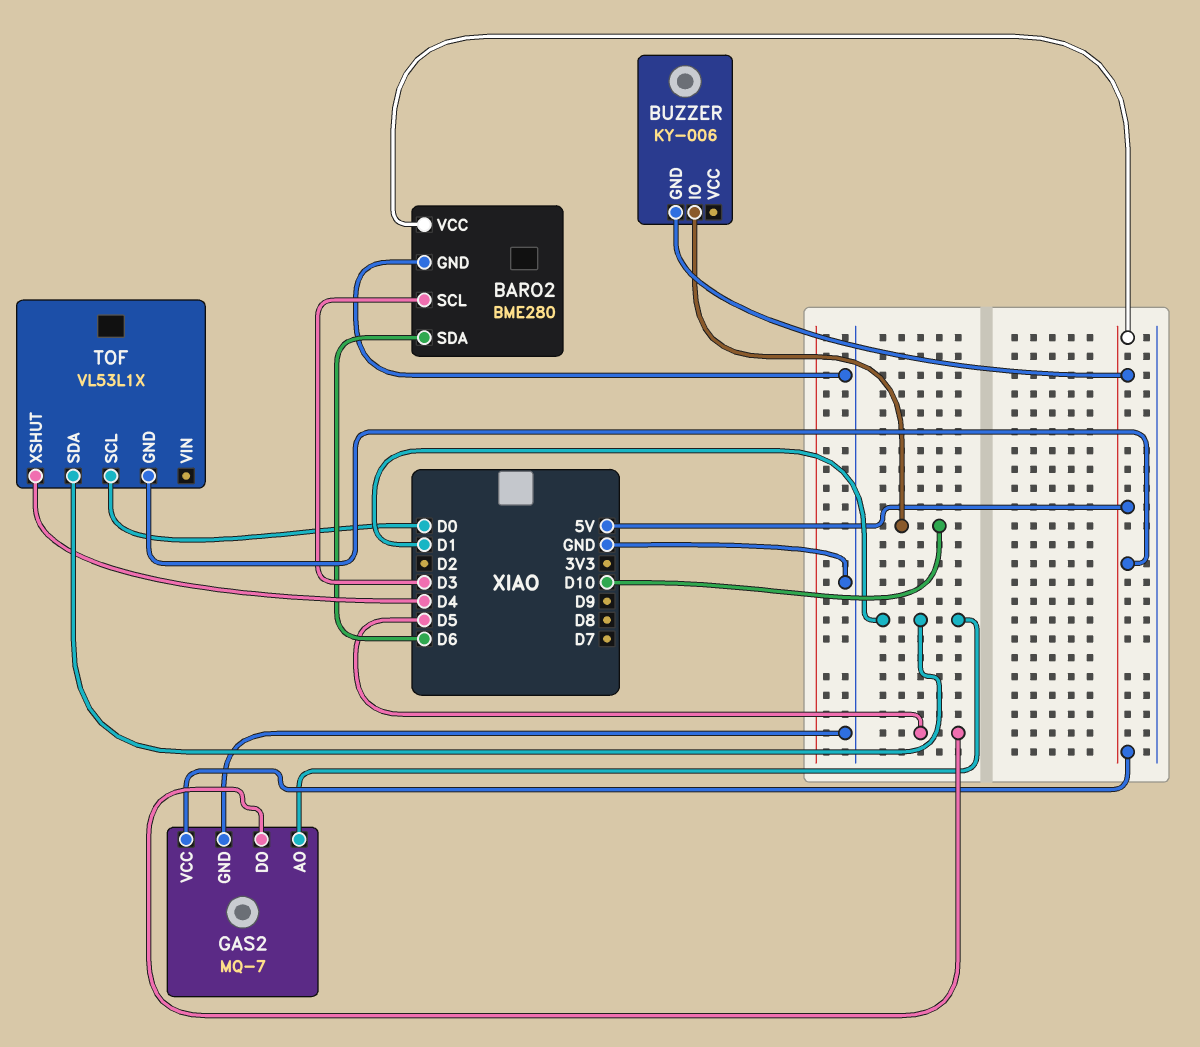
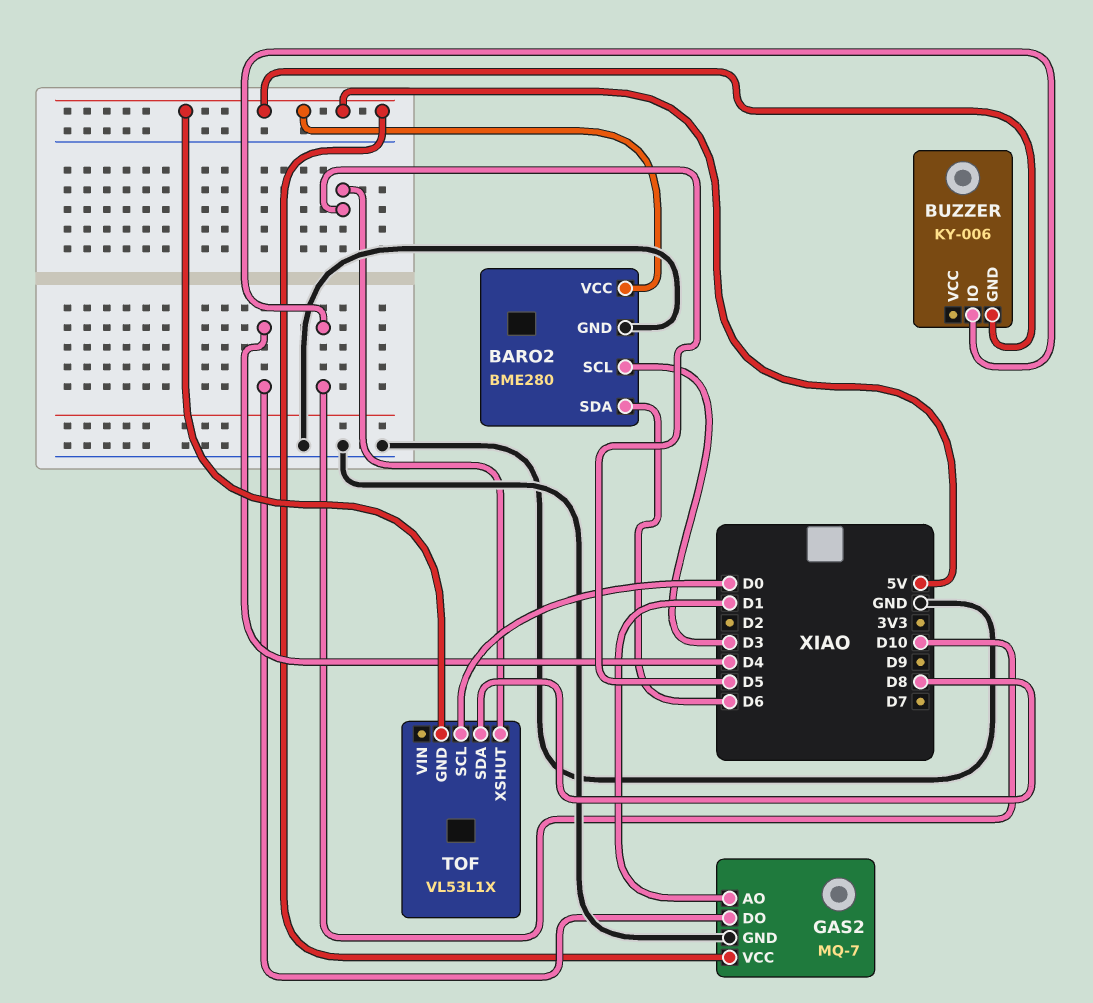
GAS2 pin DO: D5 -> D4
TOF pin SDA: D1 -> D8
TOF pin XSHUT: D4 -> D5

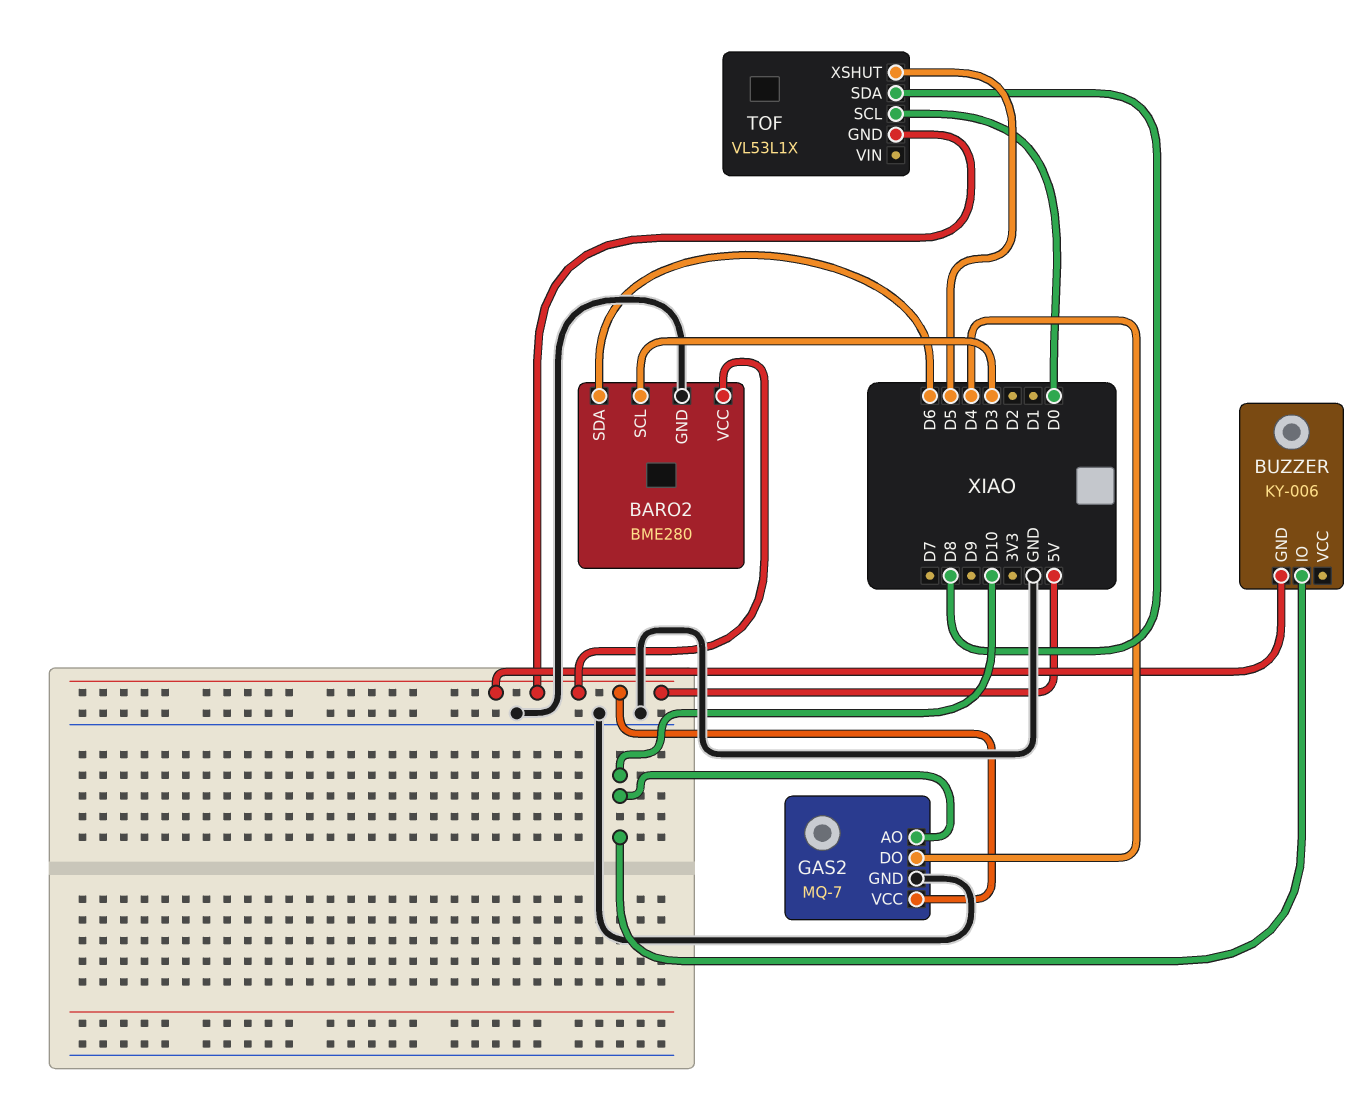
GAS2 pin AO: D1 -> D10

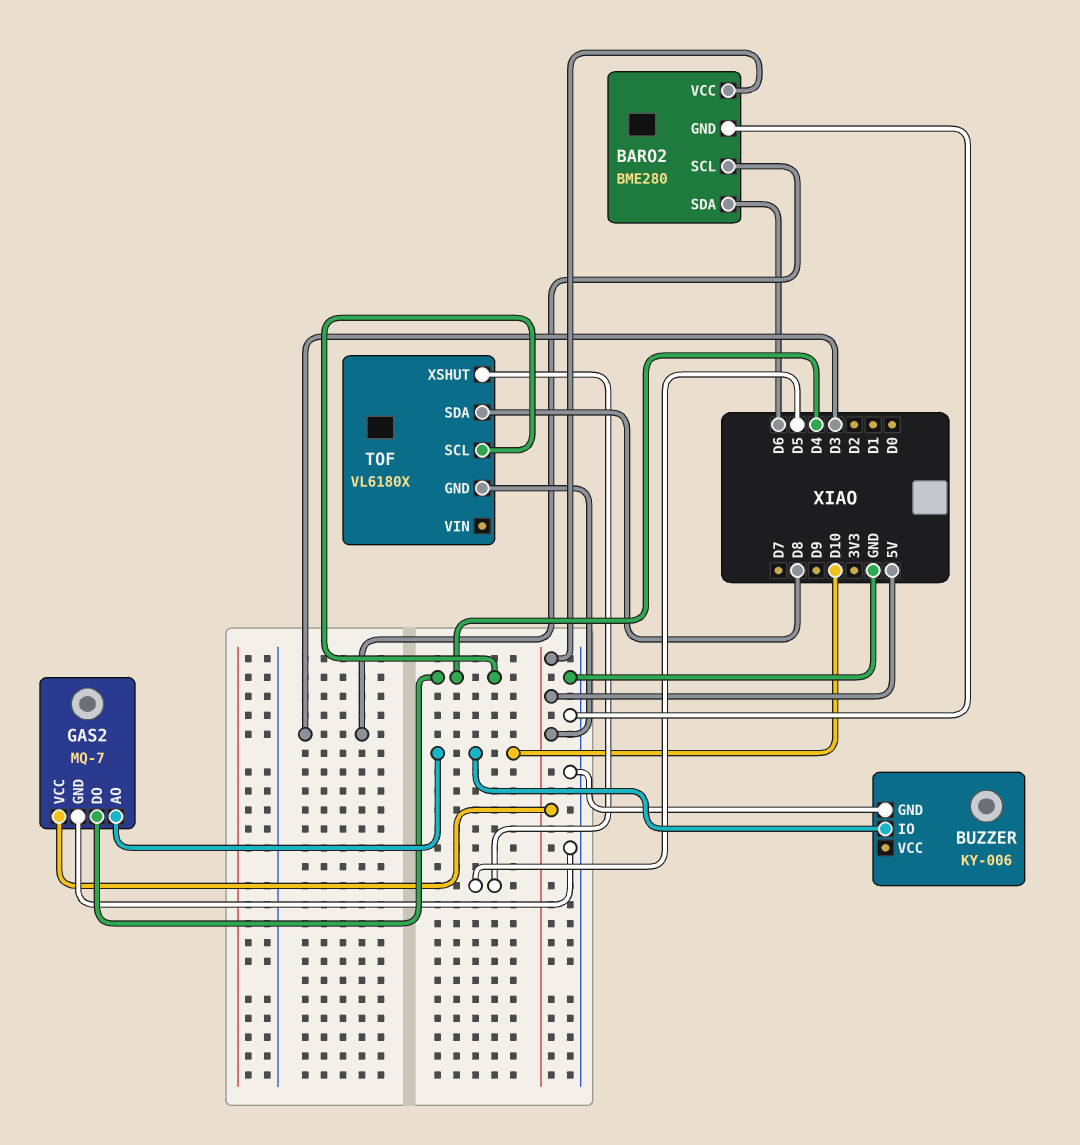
BUZZER pin GND: 5V -> GND
TOF: VL53L1X -> VL6180X
TOF pin SCL: D0 -> D4

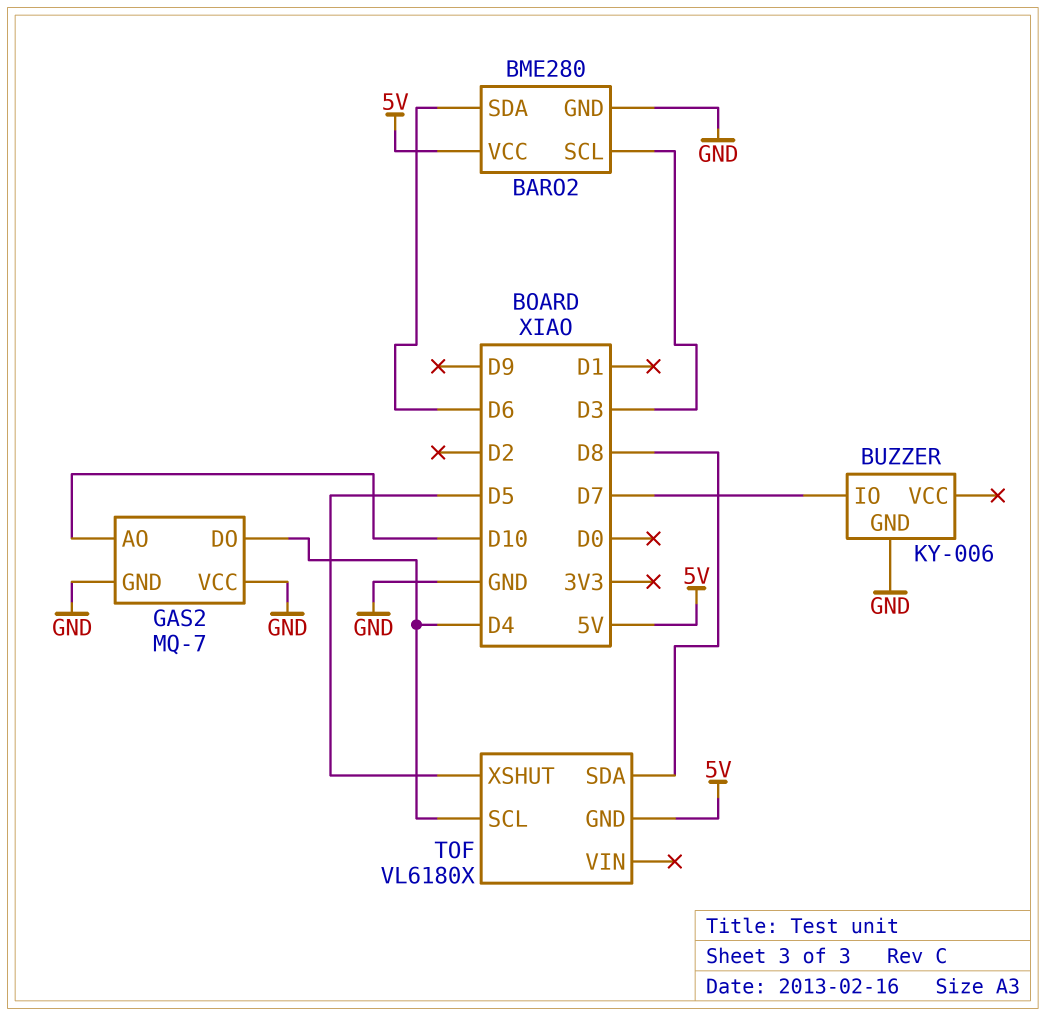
BUZZER pin IO: D10 -> D7
GAS2 pin VCC: 5V -> GND

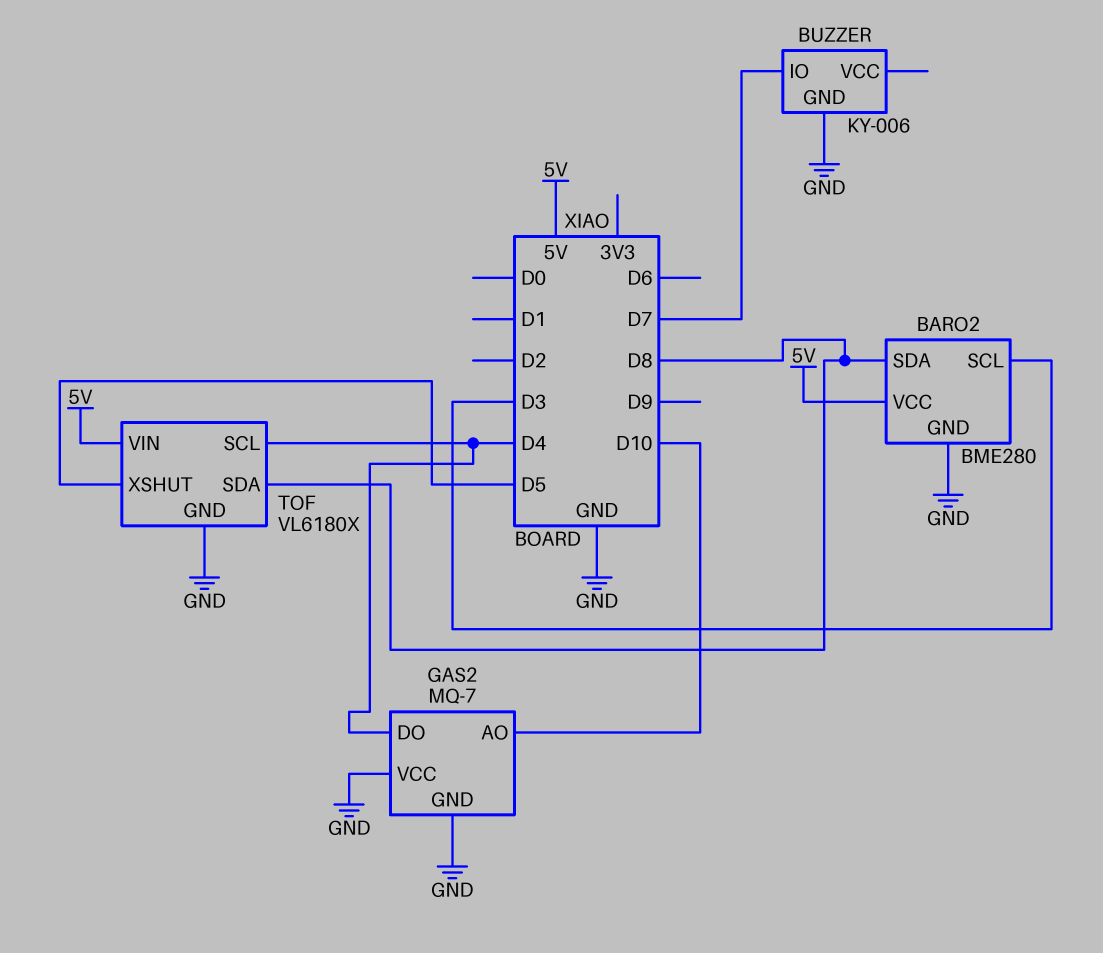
BARO2 pin SDA: D6 -> D8
TOF pin GND: 5V -> GND
TOF pin VIN: none -> 5V

